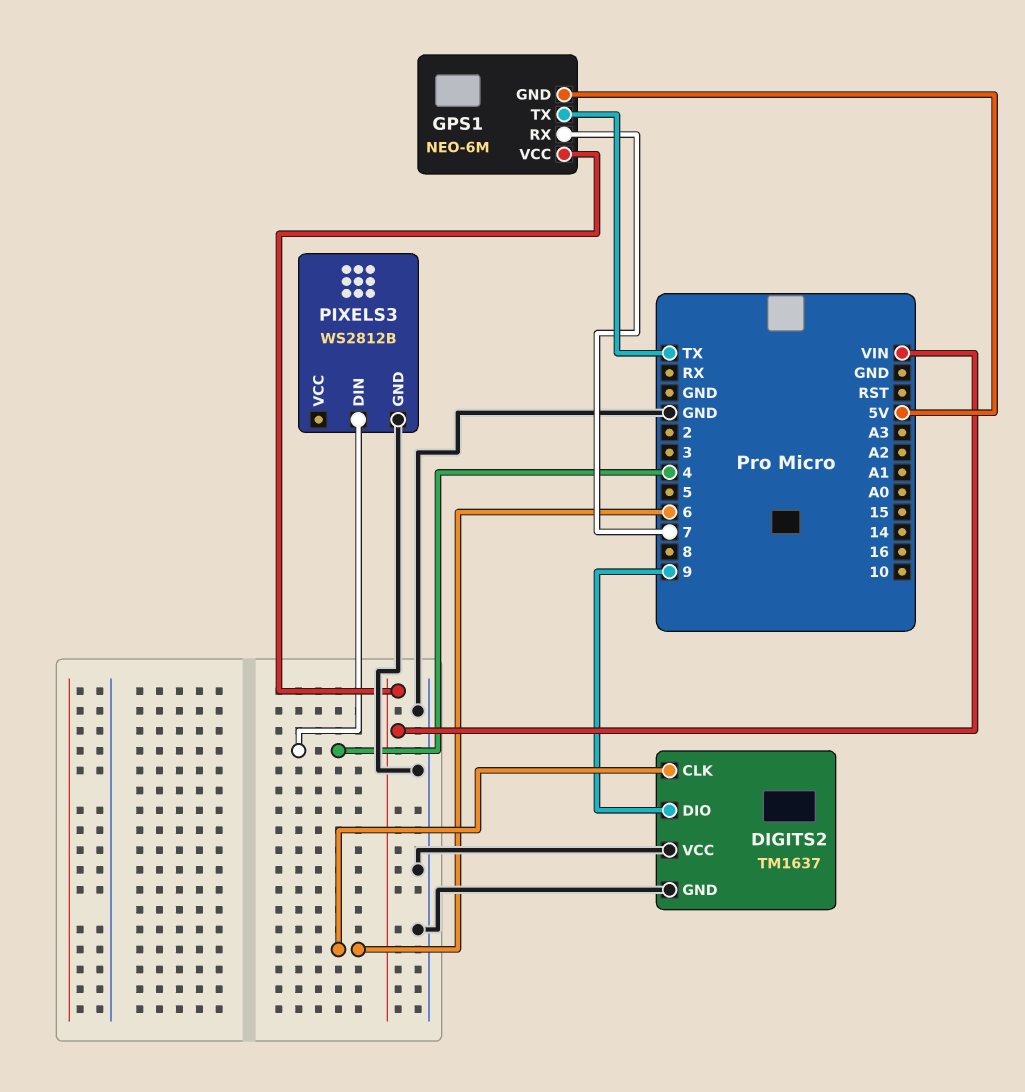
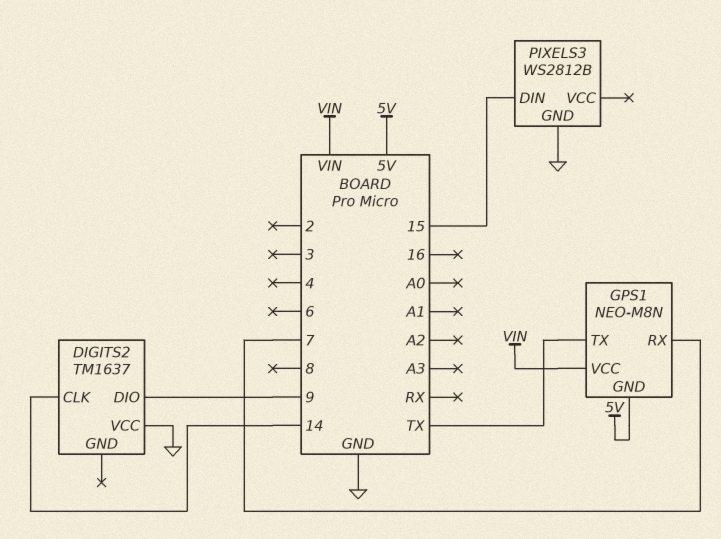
DIGITS2 pin CLK: 6 -> 14
DIGITS2 pin GND: GND -> none
GPS1: NEO-6M -> NEO-M8N
PIXELS3 pin DIN: 4 -> 15

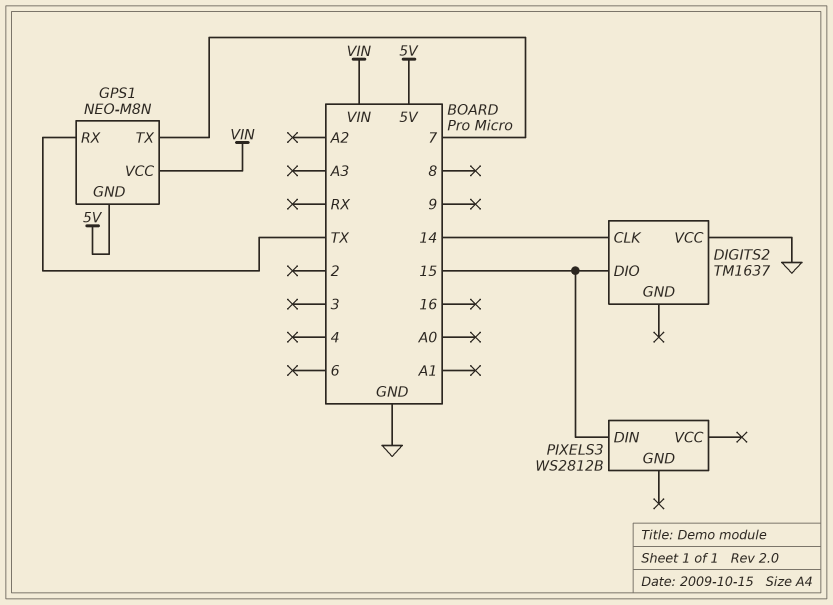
DIGITS2 pin DIO: 9 -> 15
GPS1 pin RX: 7 -> TX
GPS1 pin TX: TX -> 7
PIXELS3 pin GND: GND -> none

